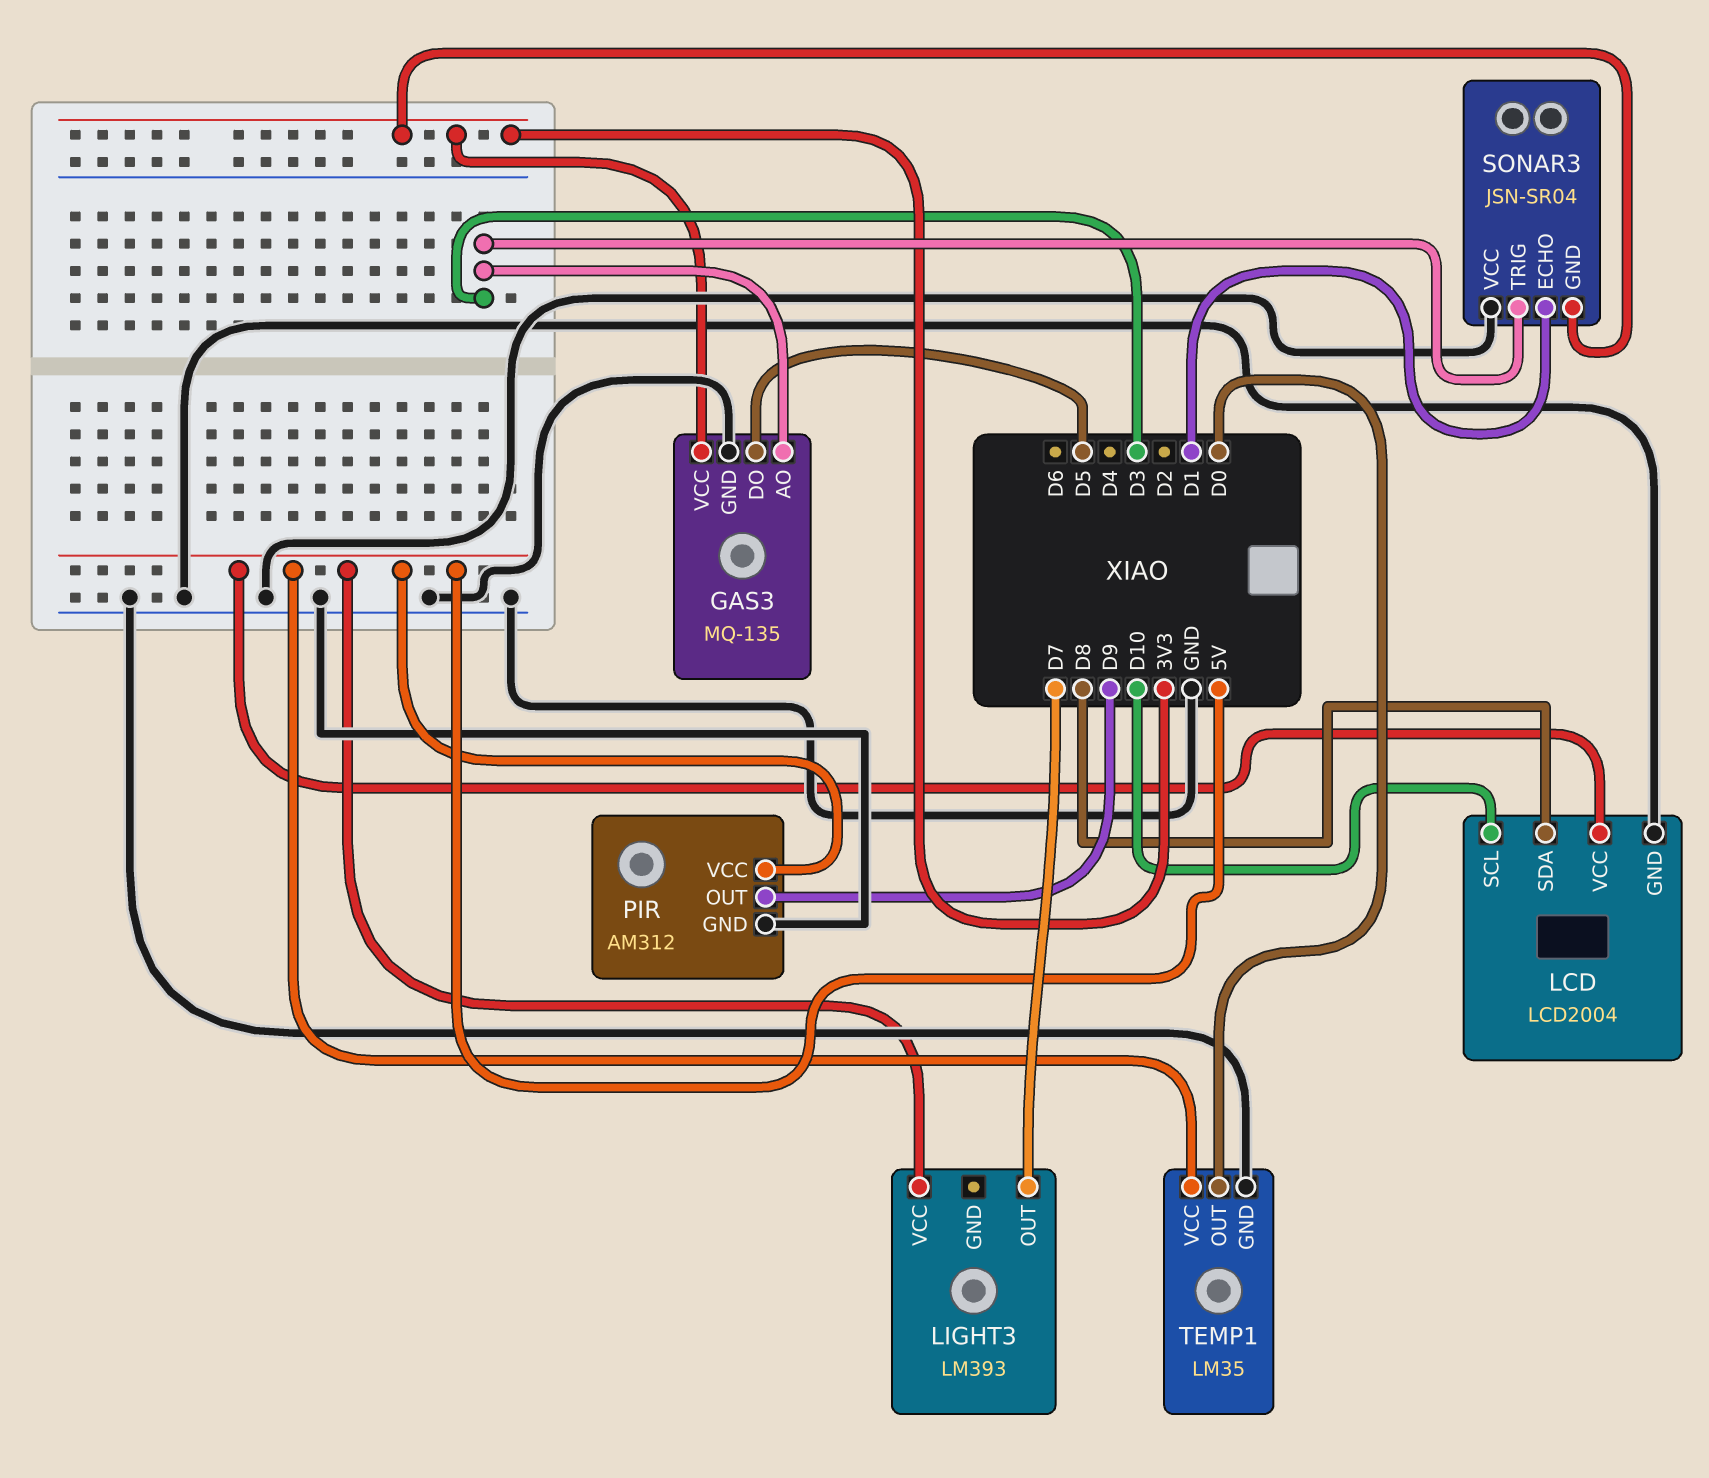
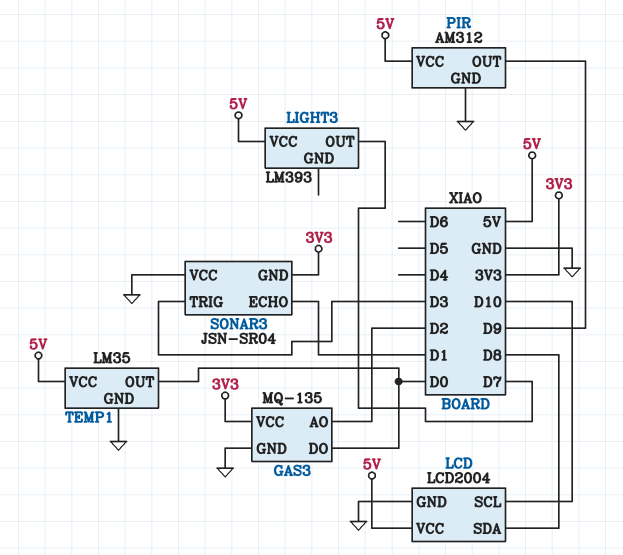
GAS3 pin AO: D3 -> D2
GAS3 pin DO: D5 -> D0

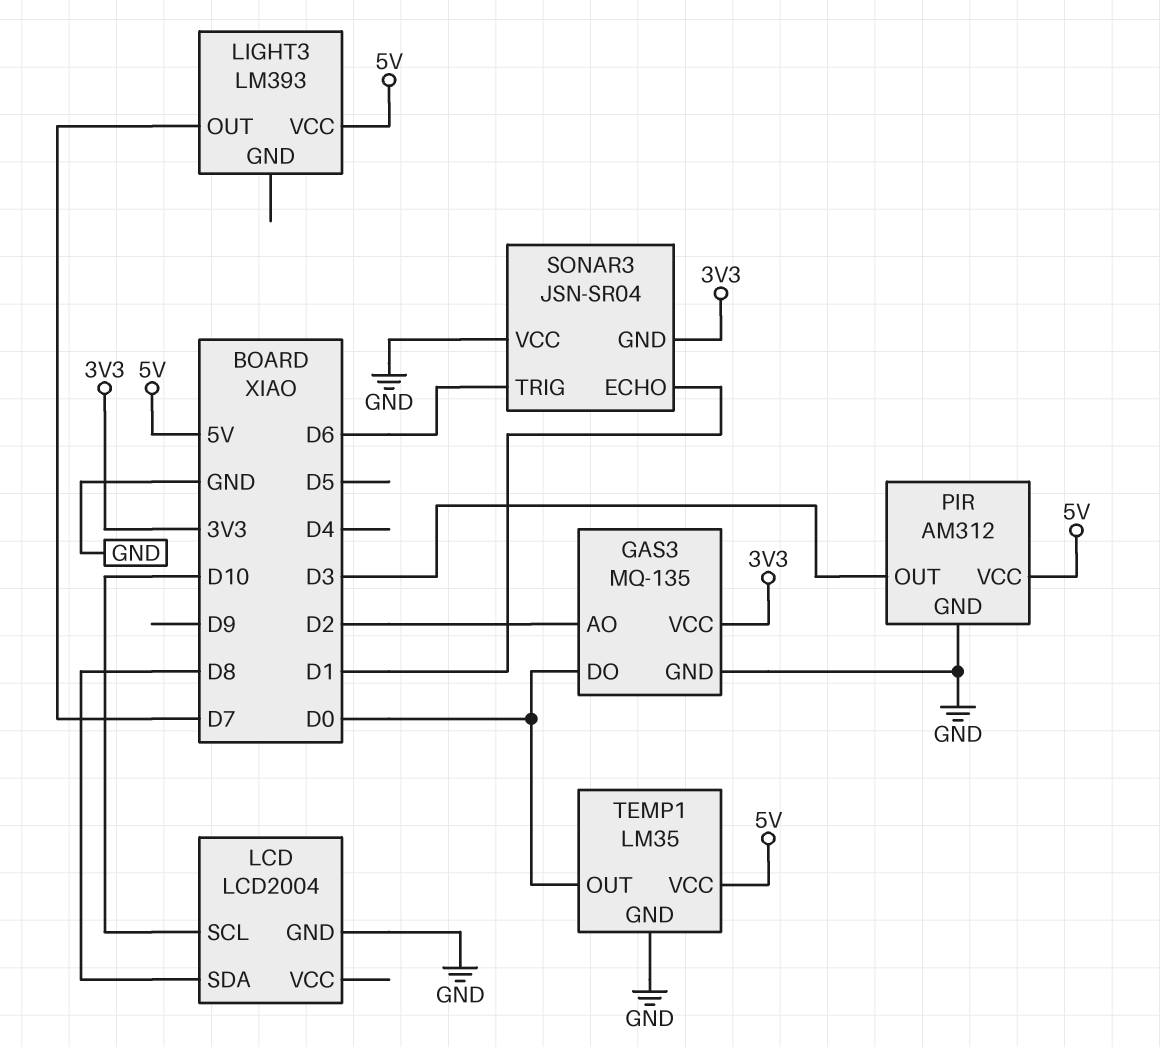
LCD pin VCC: 5V -> none
PIR pin OUT: D9 -> D3
SONAR3 pin TRIG: D3 -> D6

